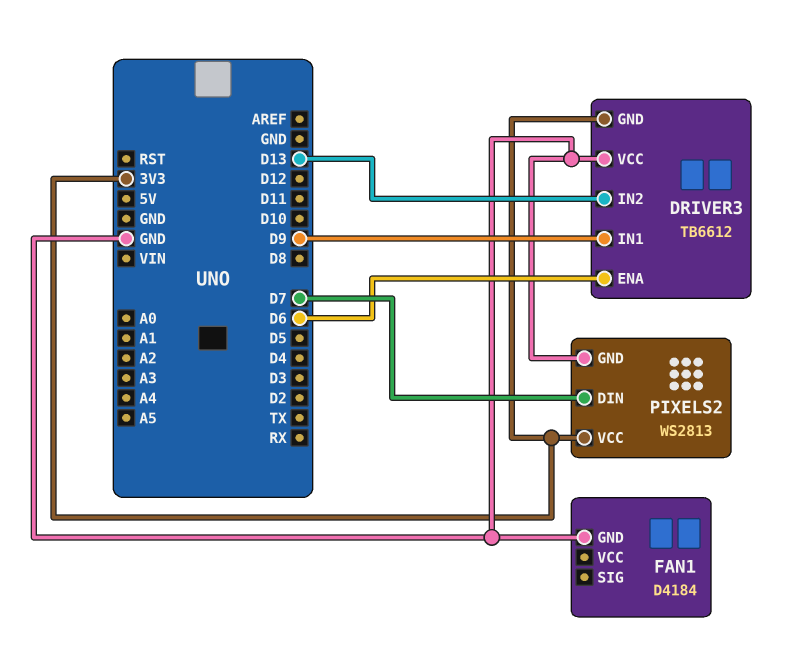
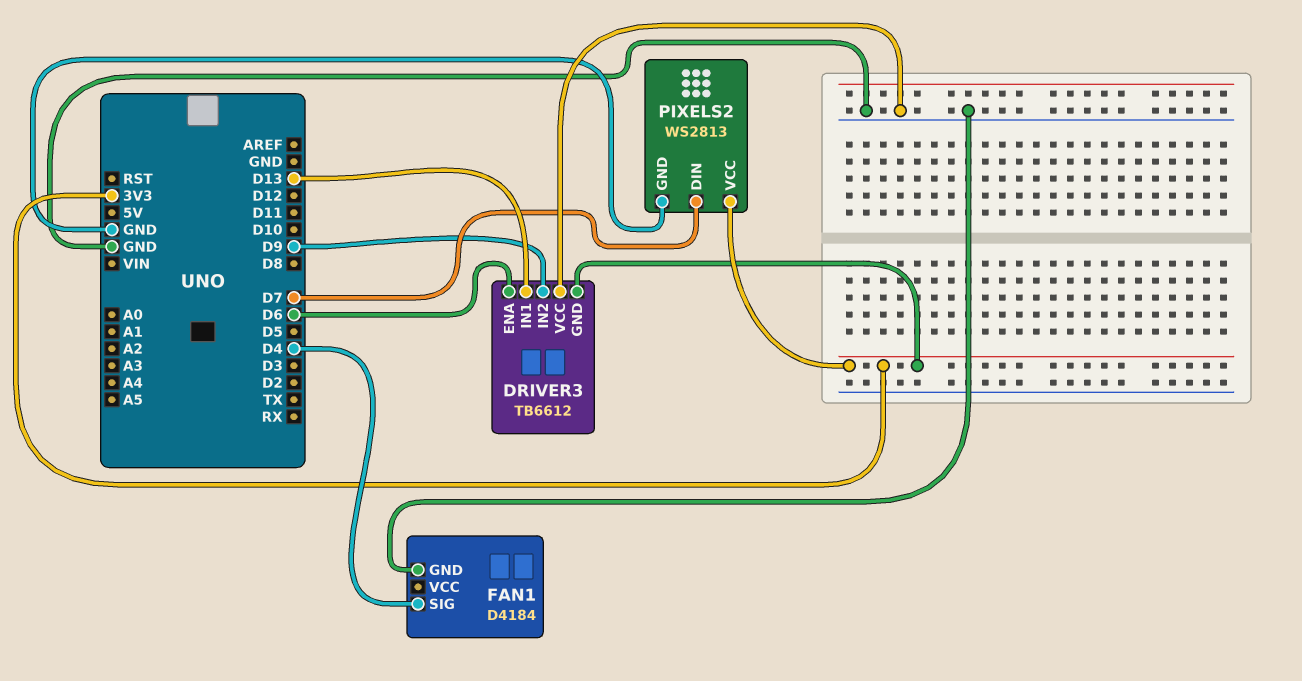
DRIVER3 pin IN1: D9 -> D13
DRIVER3 pin IN2: D13 -> D9
FAN1 pin SIG: none -> D4

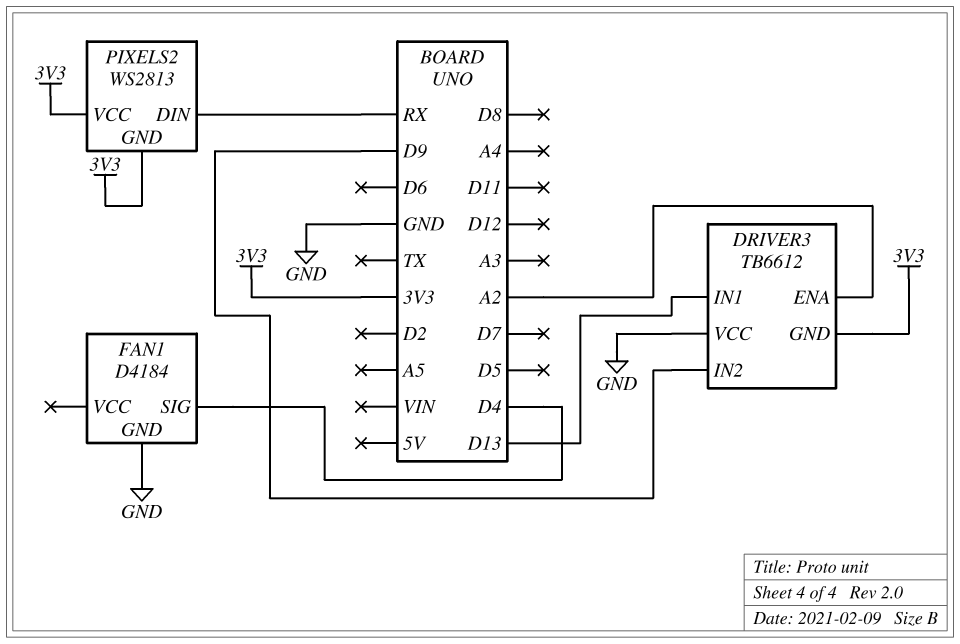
DRIVER3 pin ENA: D6 -> A2
PIXELS2 pin DIN: D7 -> RX
PIXELS2 pin GND: GND -> 3V3

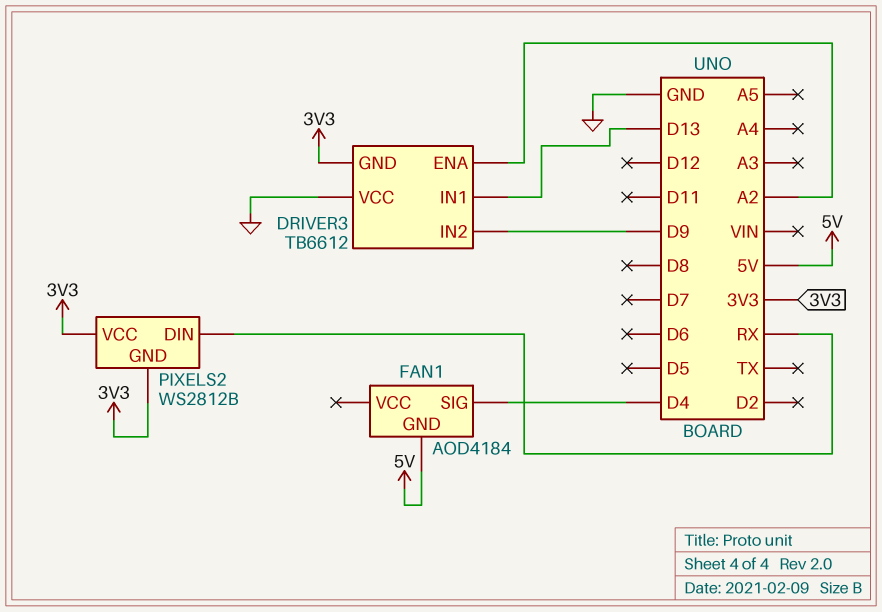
FAN1: D4184 -> AOD4184
FAN1 pin GND: GND -> 5V
PIXELS2: WS2813 -> WS2812B

